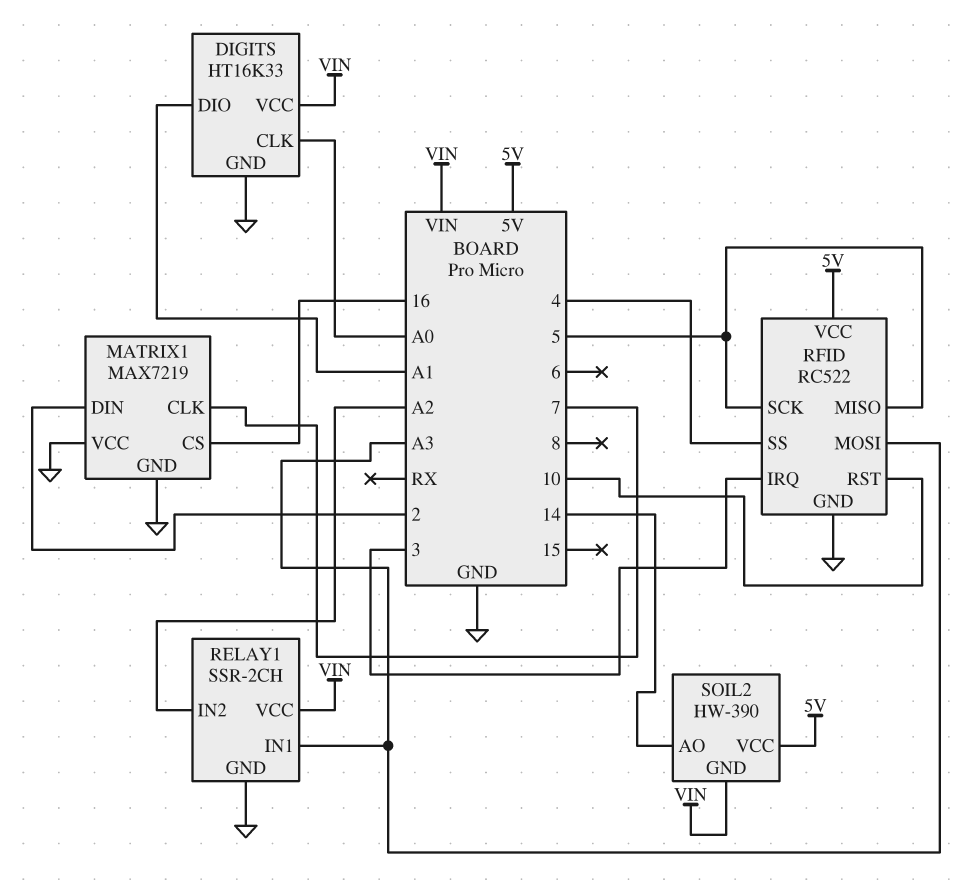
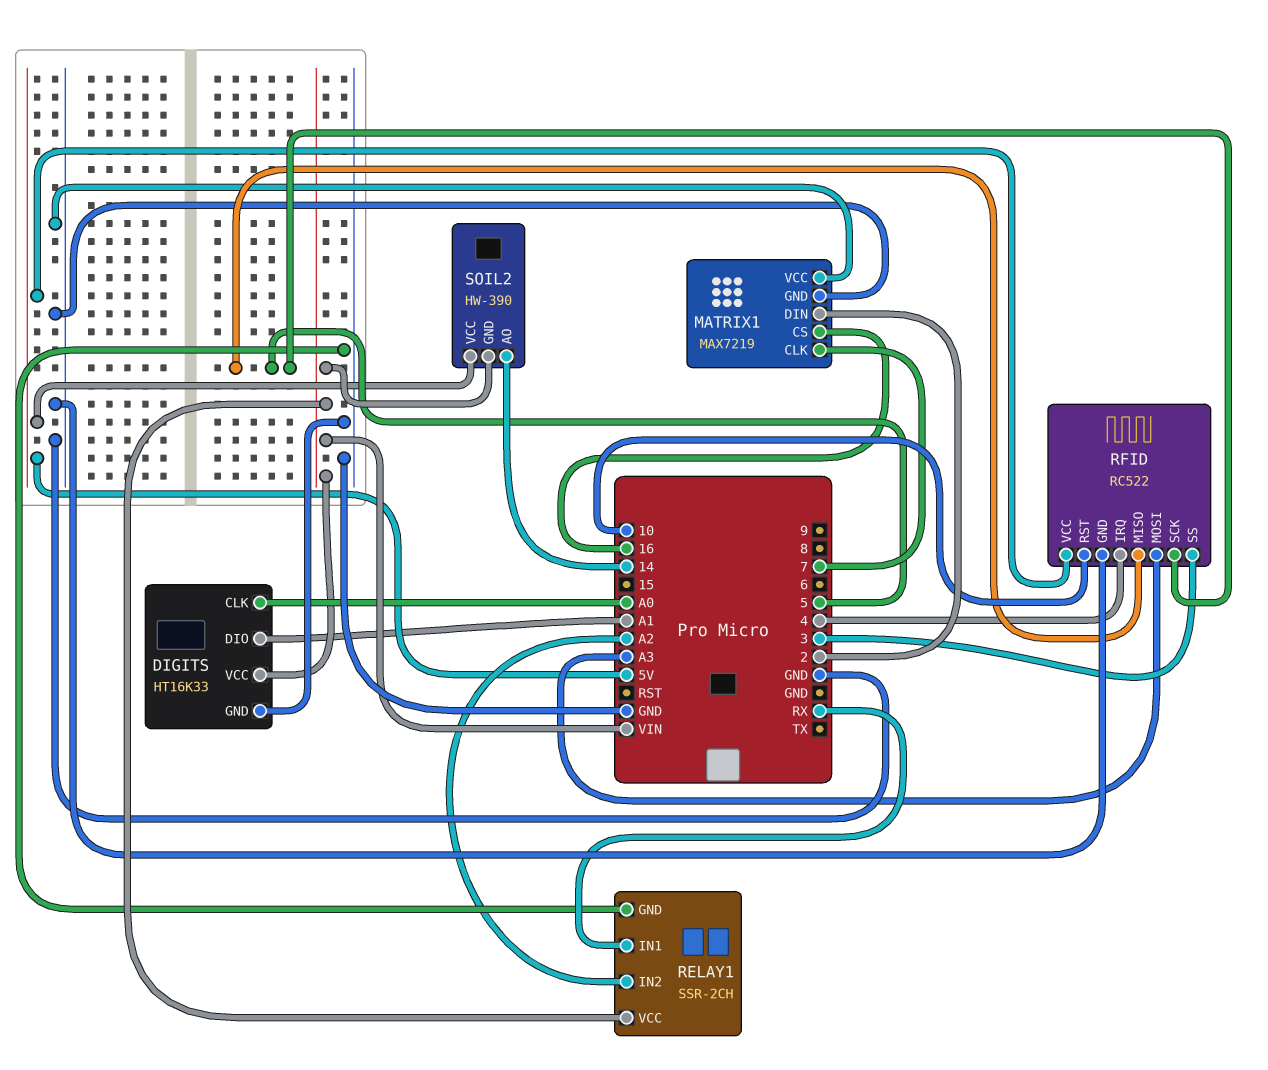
RELAY1 pin IN1: A3 -> RX
RFID pin IRQ: 3 -> 4
RFID pin SS: 4 -> 3

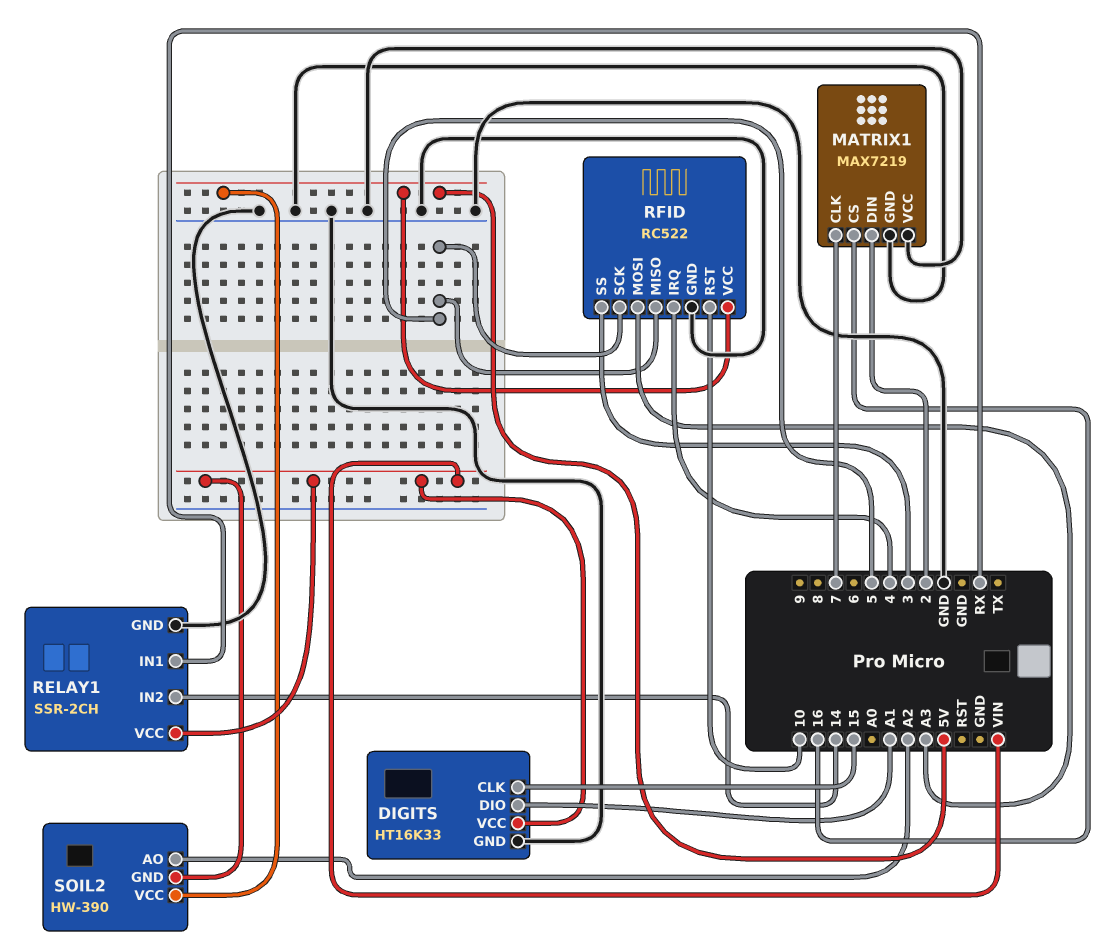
DIGITS pin CLK: A0 -> 15
RELAY1 pin IN2: A2 -> 14
SOIL2 pin AO: 14 -> A2

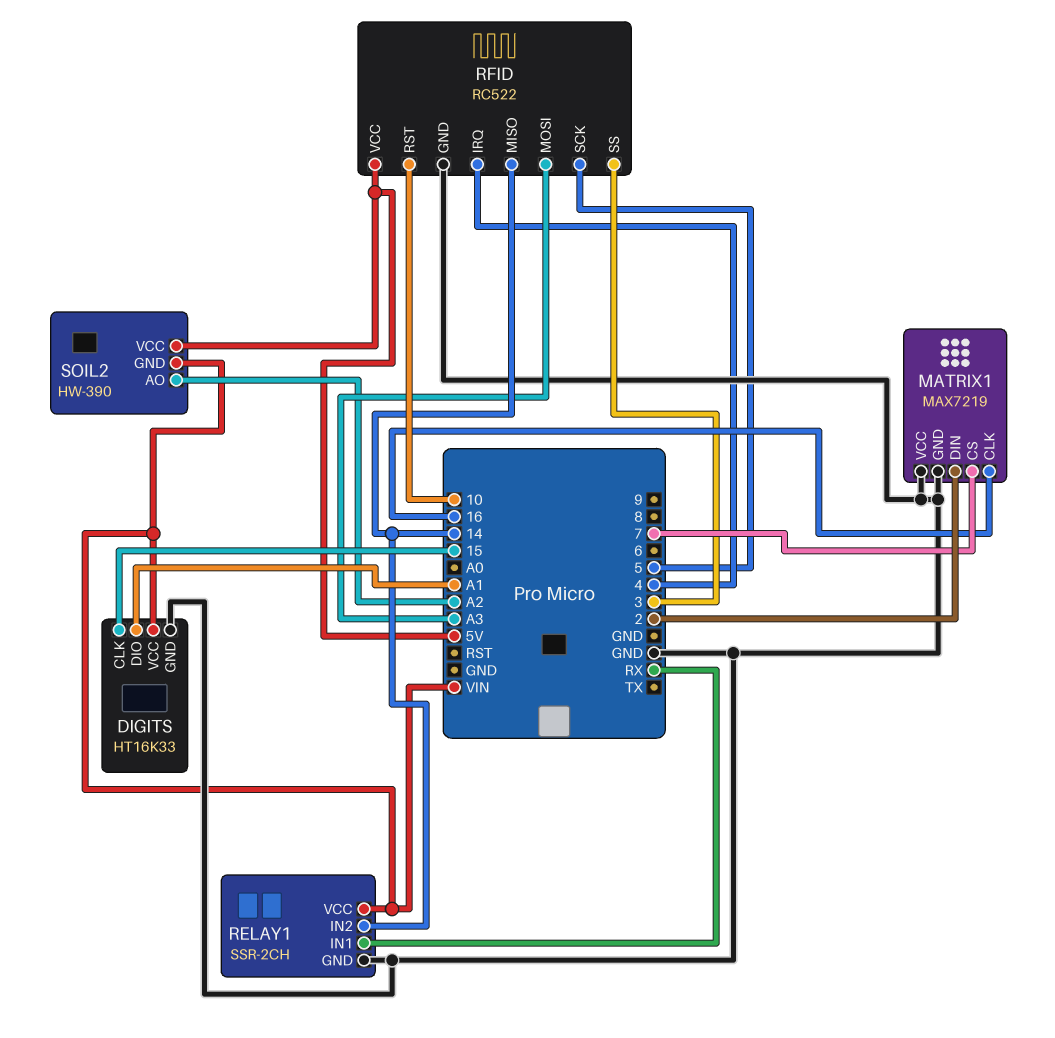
MATRIX1 pin CLK: 7 -> 16
MATRIX1 pin CS: 16 -> 7
RFID pin MISO: 5 -> 14

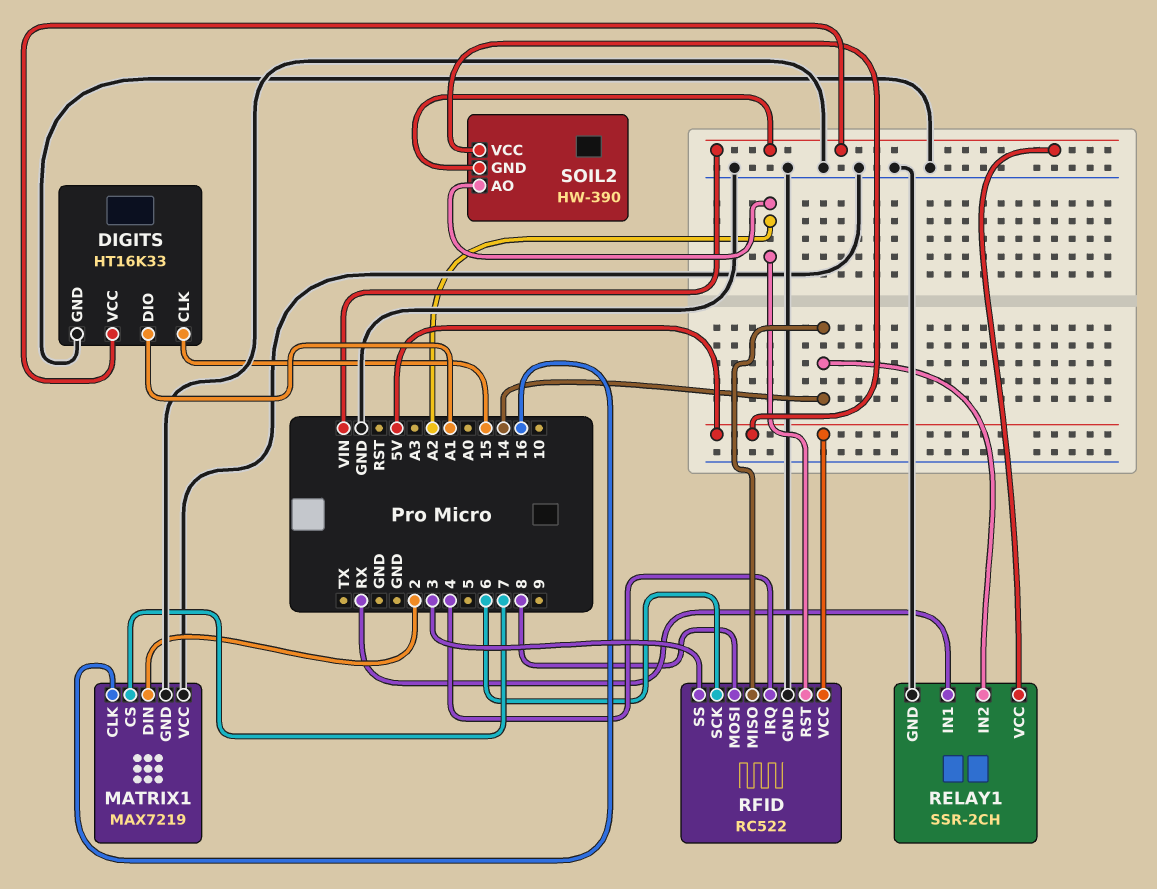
RFID pin MOSI: A3 -> 8
RFID pin RST: 10 -> A2
RFID pin SCK: 5 -> 6

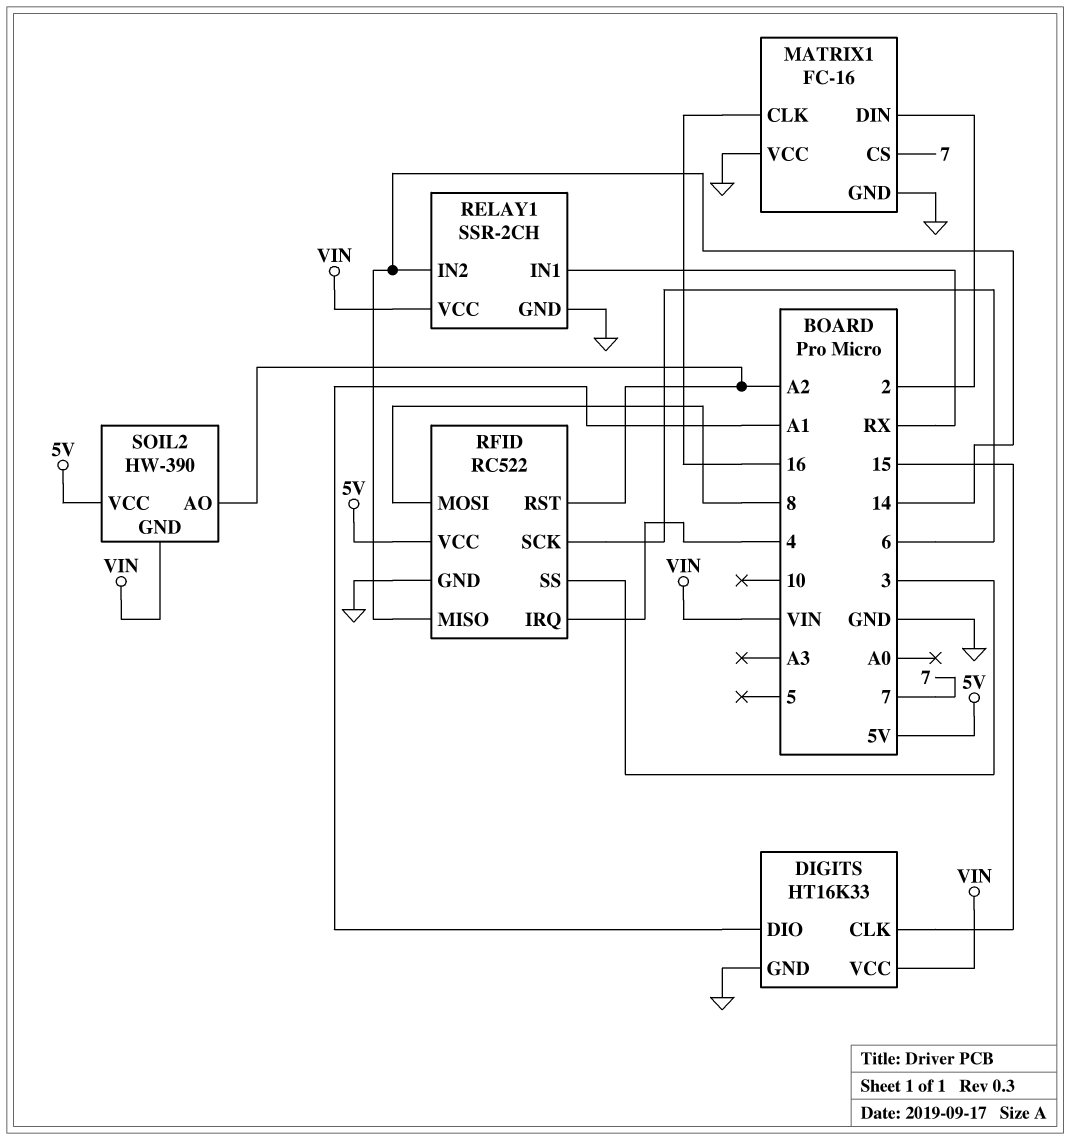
MATRIX1: MAX7219 -> FC-16

